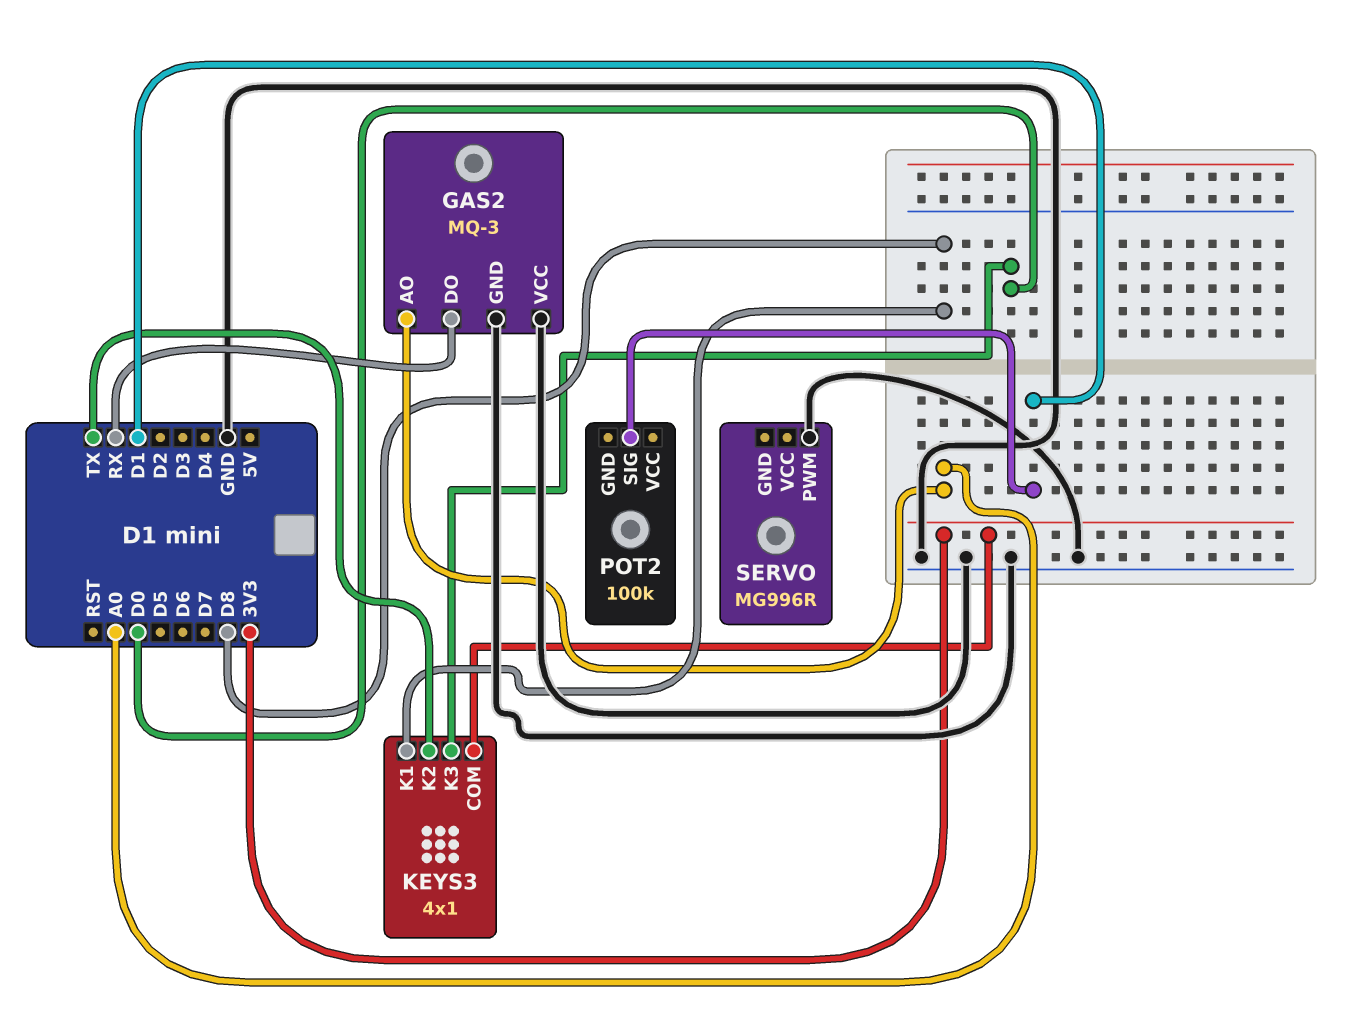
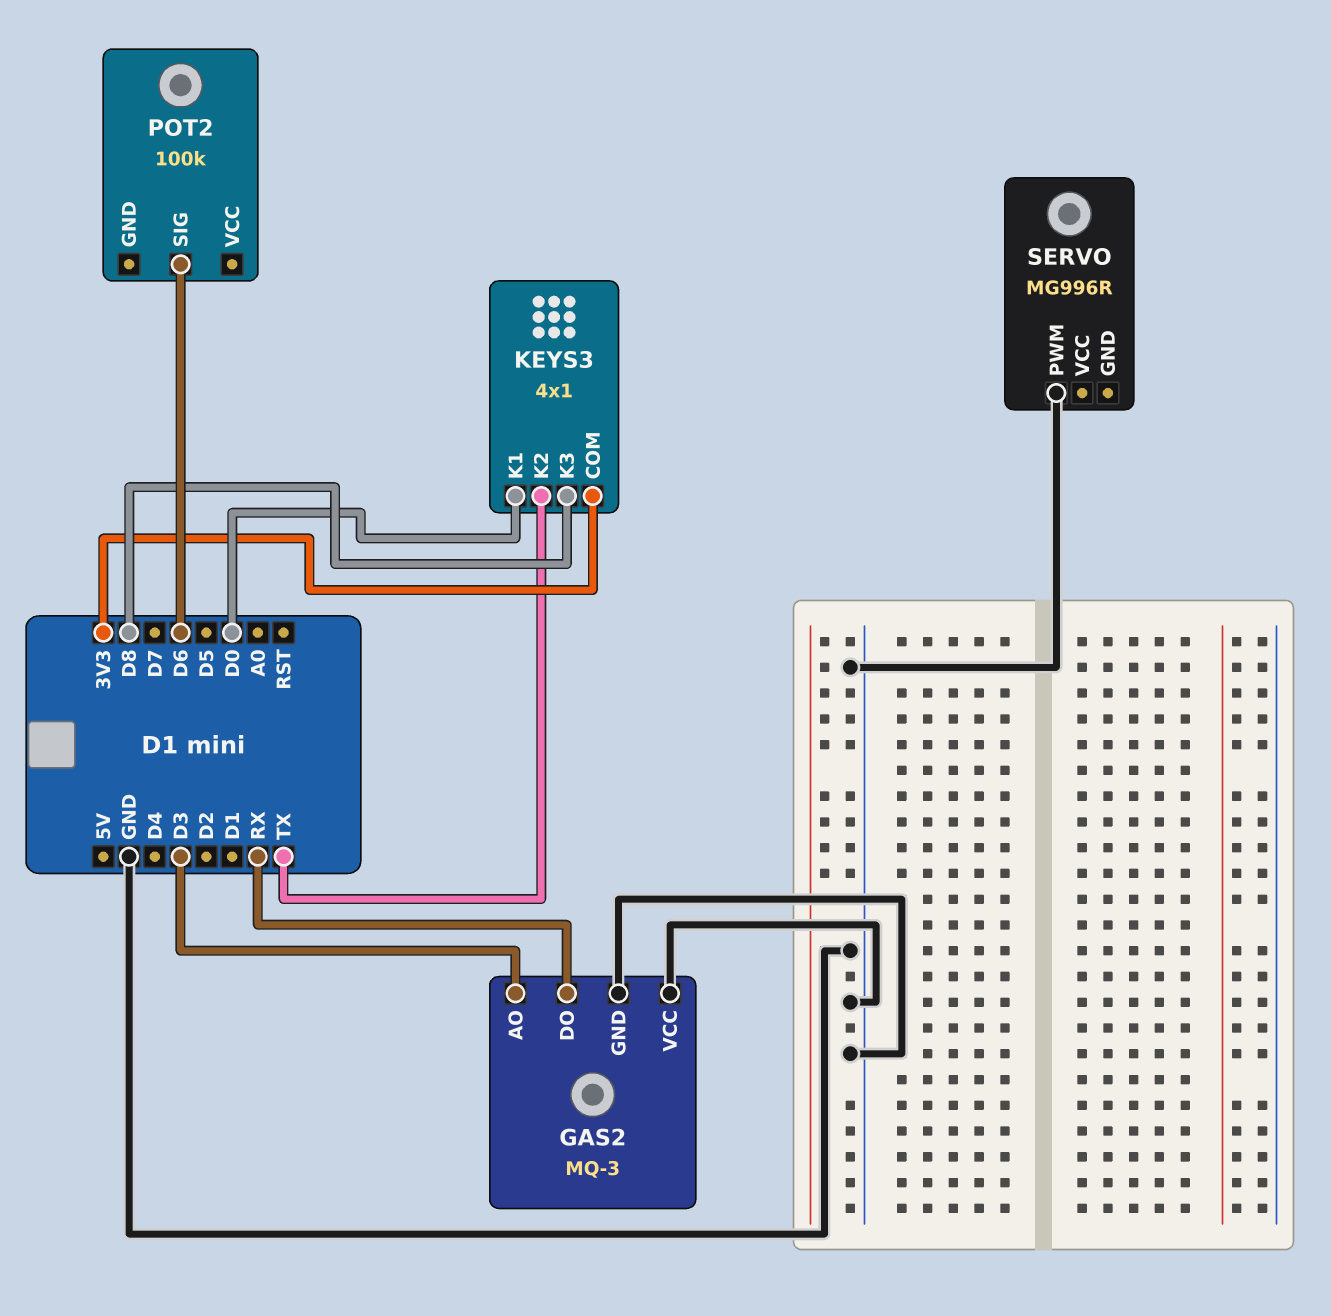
GAS2 pin AO: A0 -> D3
KEYS3 pin K1: D8 -> D0
KEYS3 pin K3: D0 -> D8
POT2 pin SIG: D1 -> D6

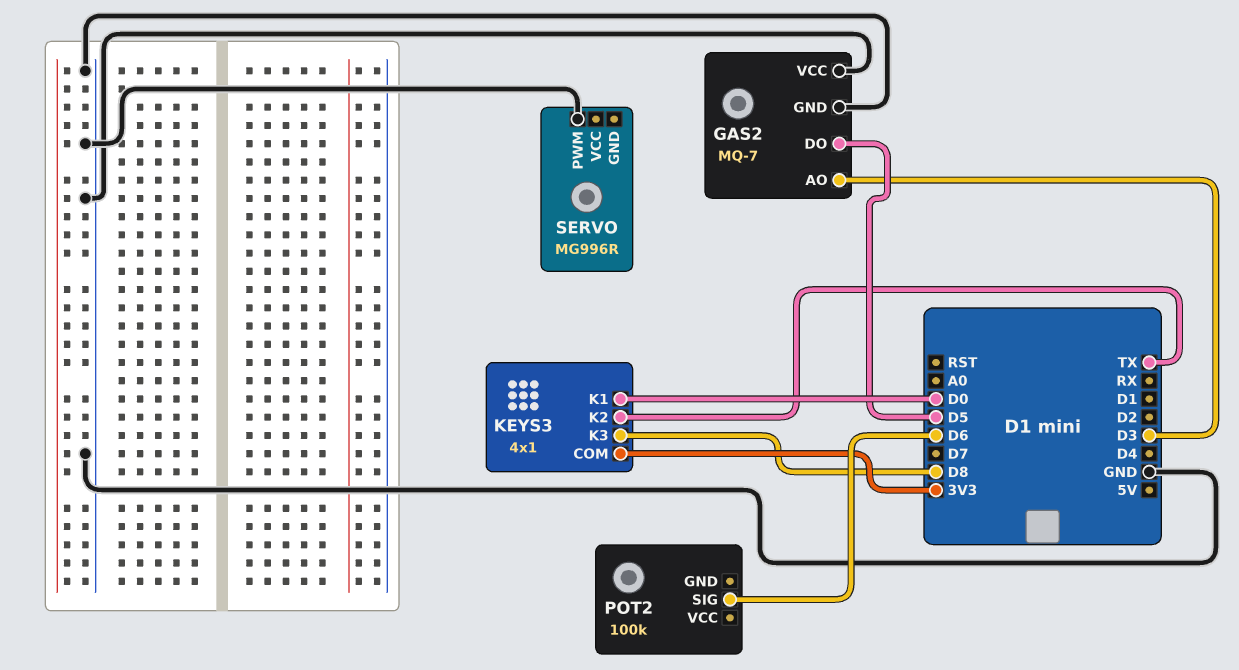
GAS2: MQ-3 -> MQ-7
GAS2 pin DO: RX -> D5

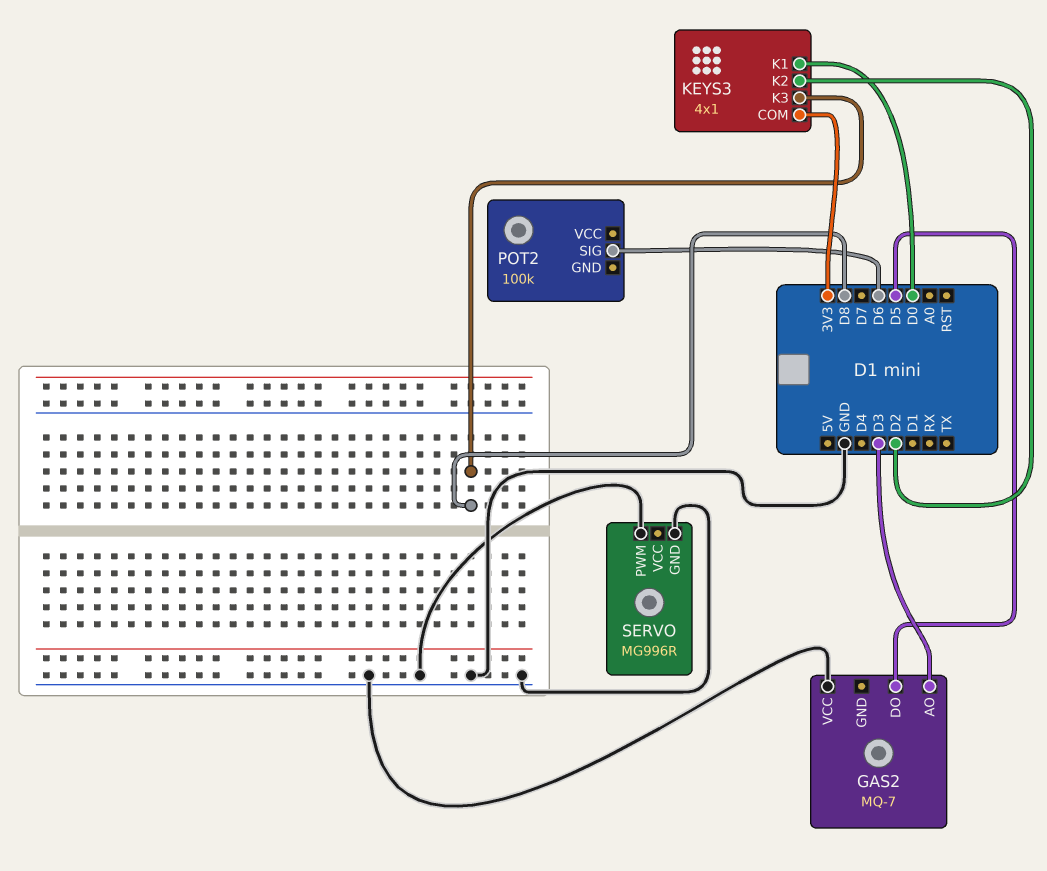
GAS2 pin GND: GND -> none
KEYS3 pin K2: TX -> D2
SERVO pin GND: none -> GND

